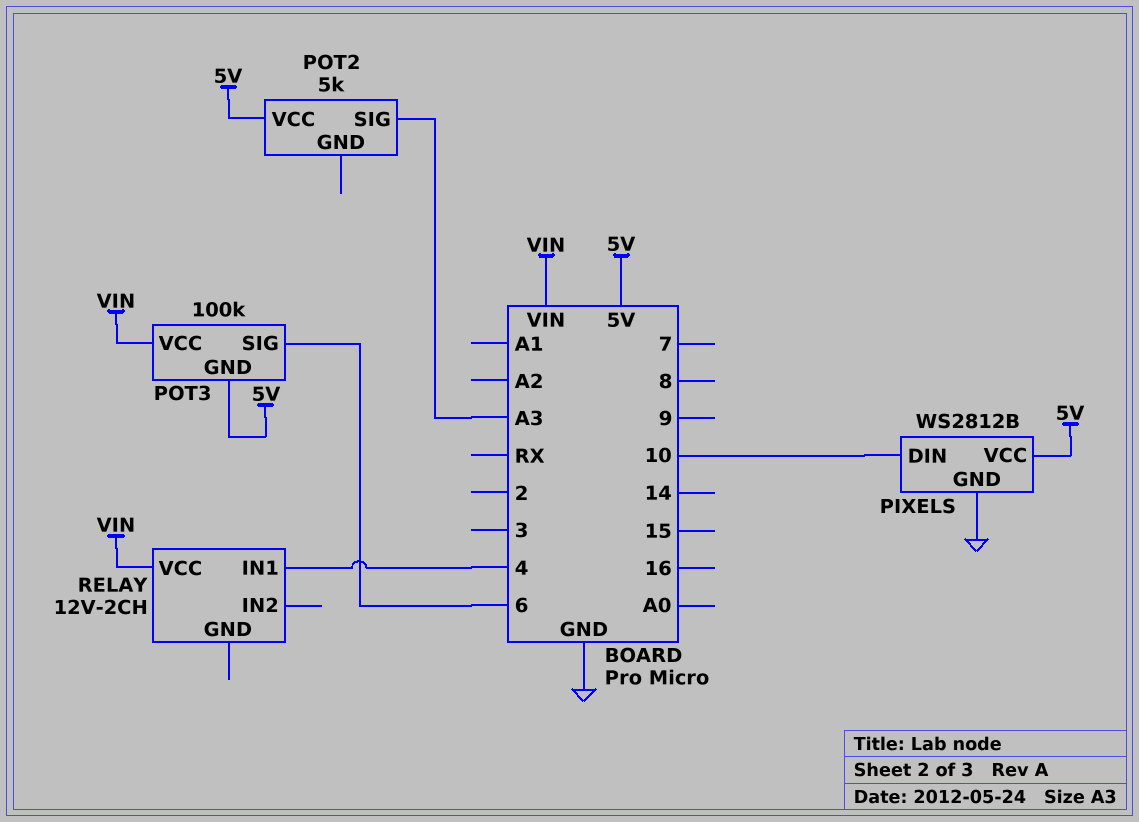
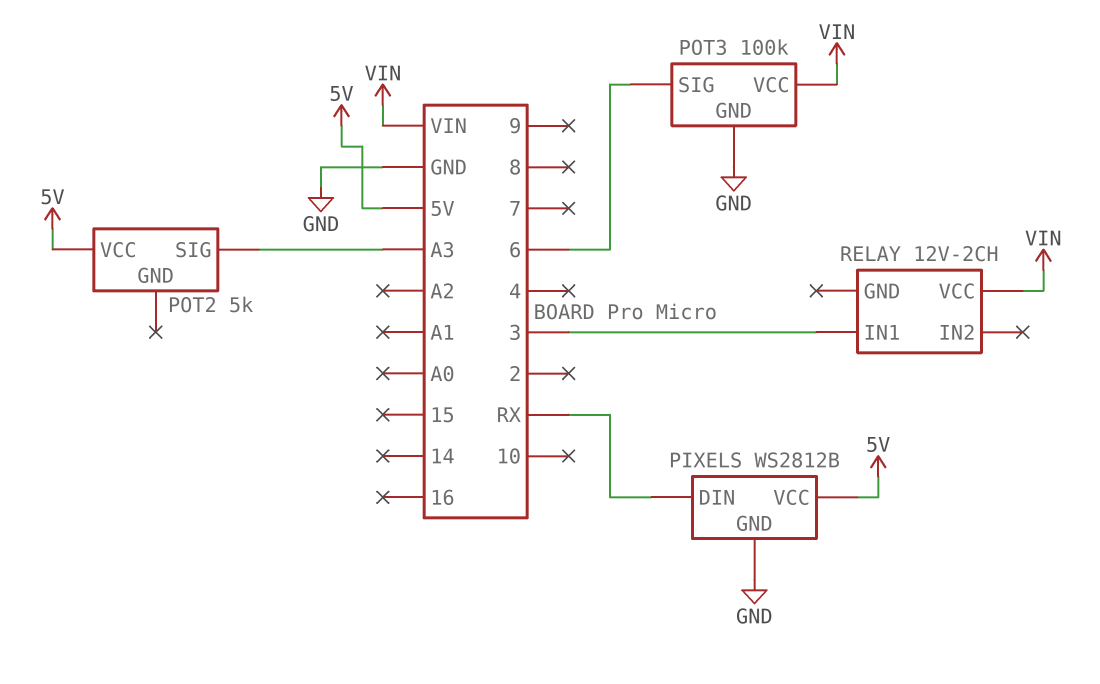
PIXELS pin DIN: 10 -> RX
POT3 pin GND: 5V -> GND
RELAY pin IN1: 4 -> 3

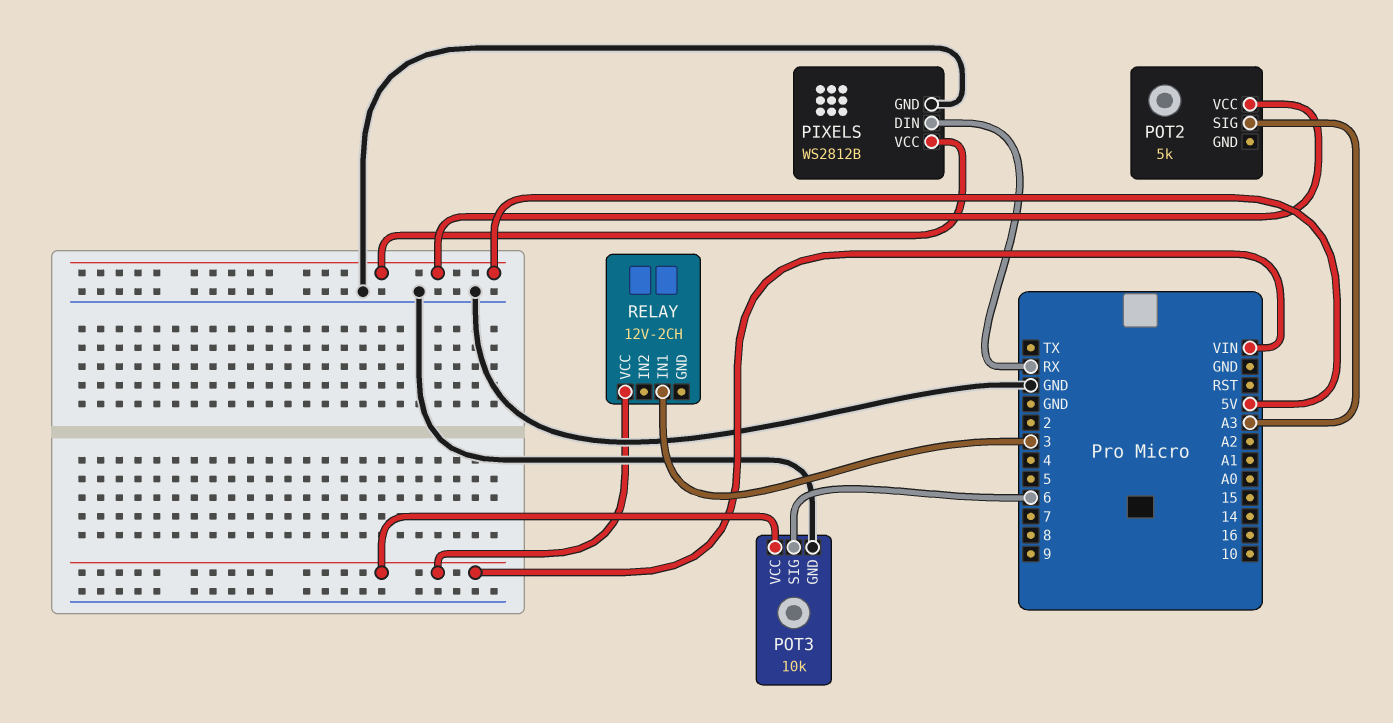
POT3: 100k -> 10k

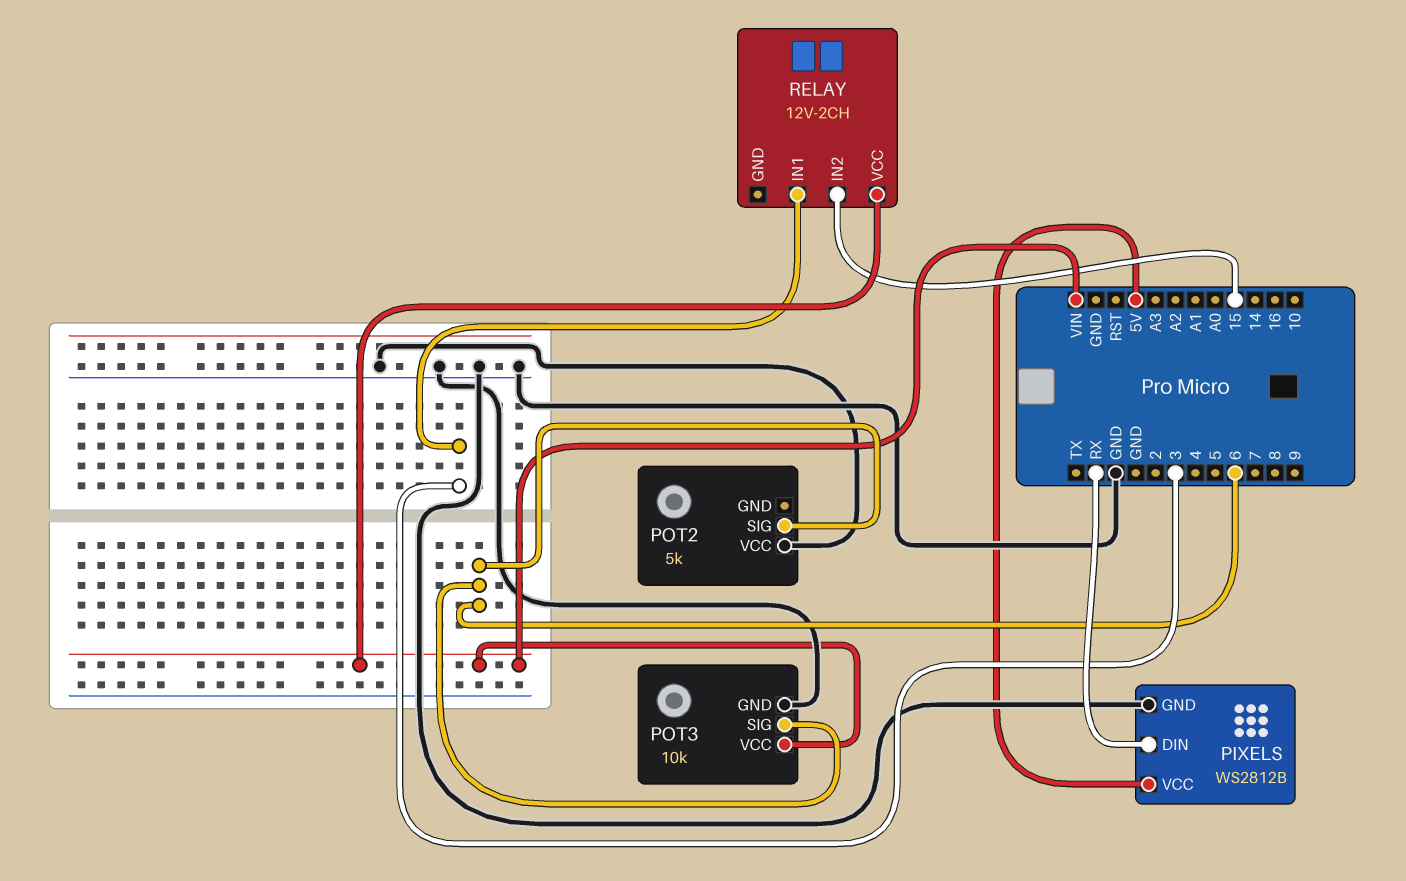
POT2 pin SIG: A3 -> 6
POT2 pin VCC: 5V -> GND
RELAY pin IN2: none -> 15

